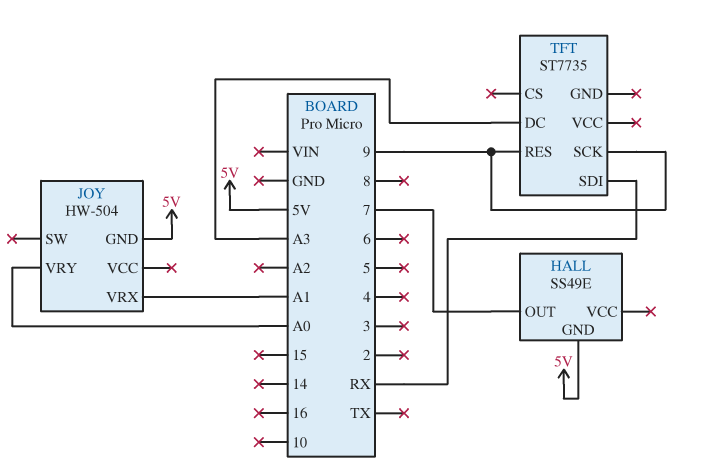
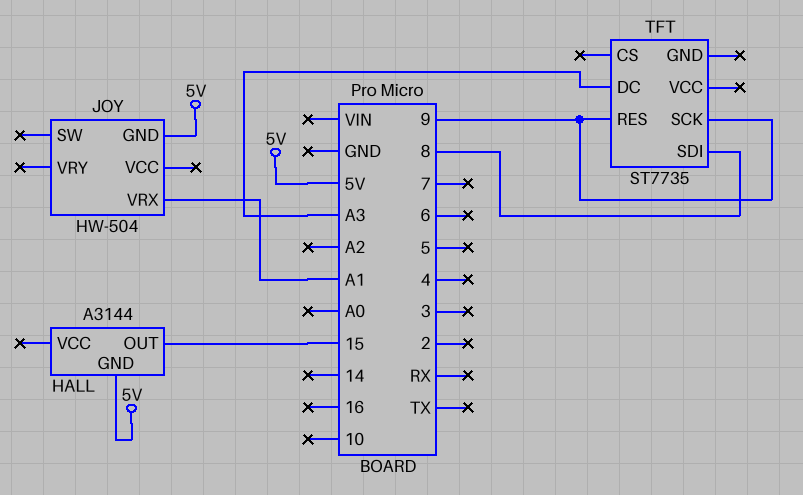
HALL: SS49E -> A3144
HALL pin OUT: 7 -> 15
JOY pin VRY: A0 -> none
TFT pin SDI: RX -> 8

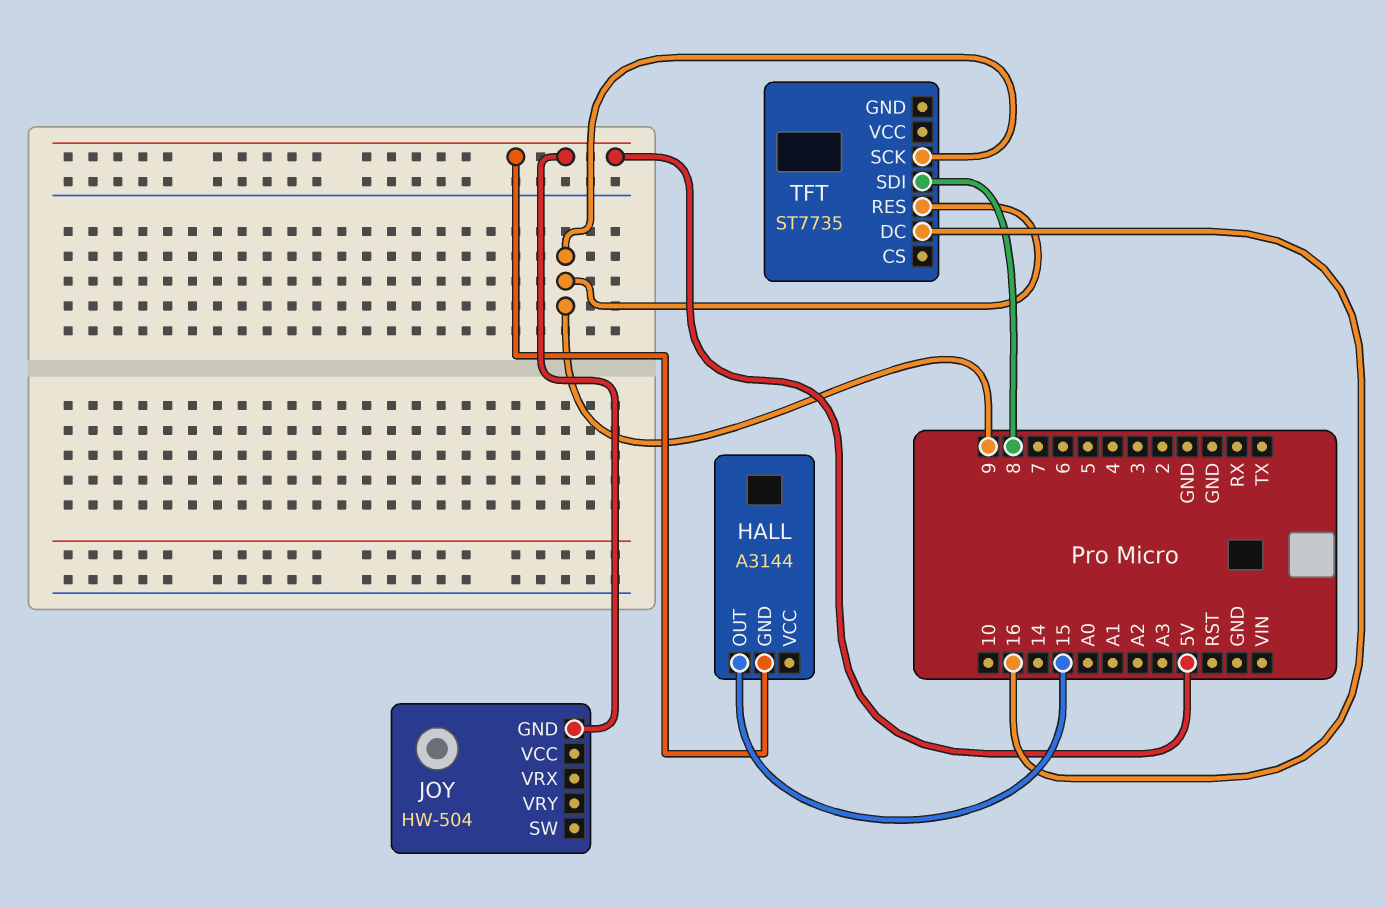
JOY pin VRX: A1 -> none
TFT pin DC: A3 -> 16

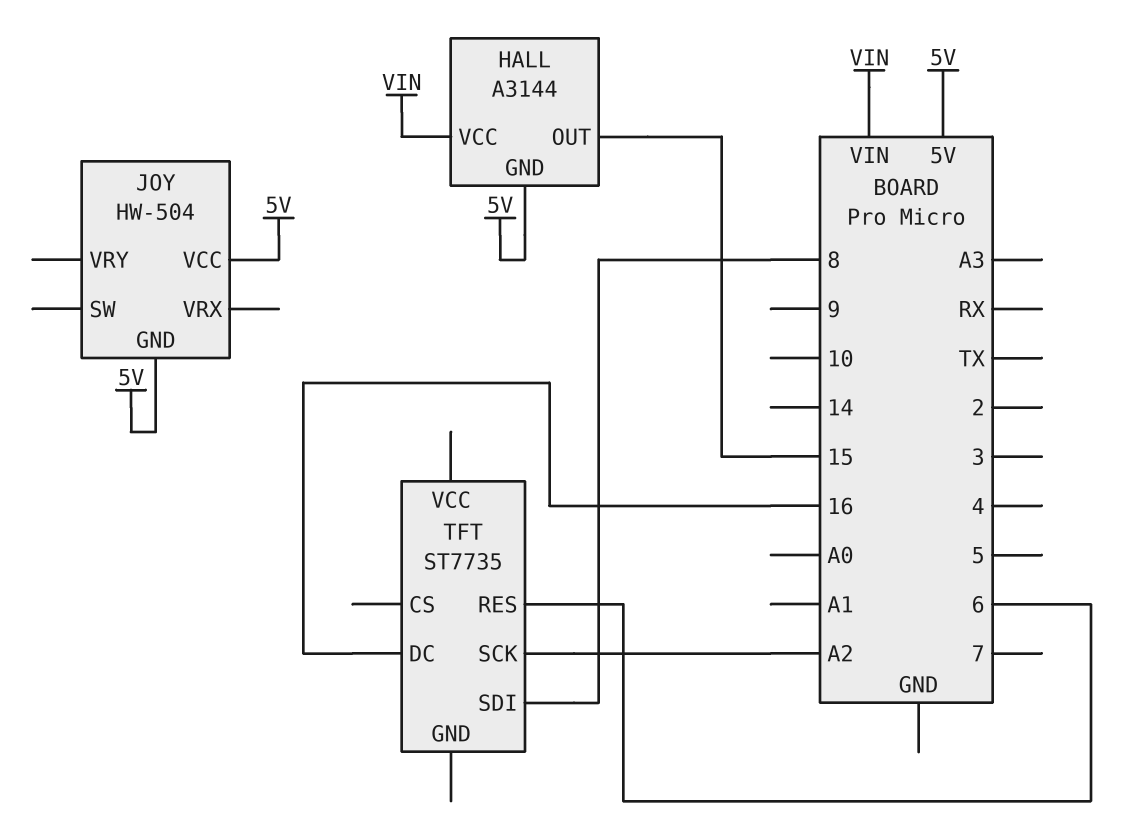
HALL pin VCC: none -> VIN
JOY pin VCC: none -> 5V
TFT pin RES: 9 -> 6
TFT pin SCK: 9 -> A2

